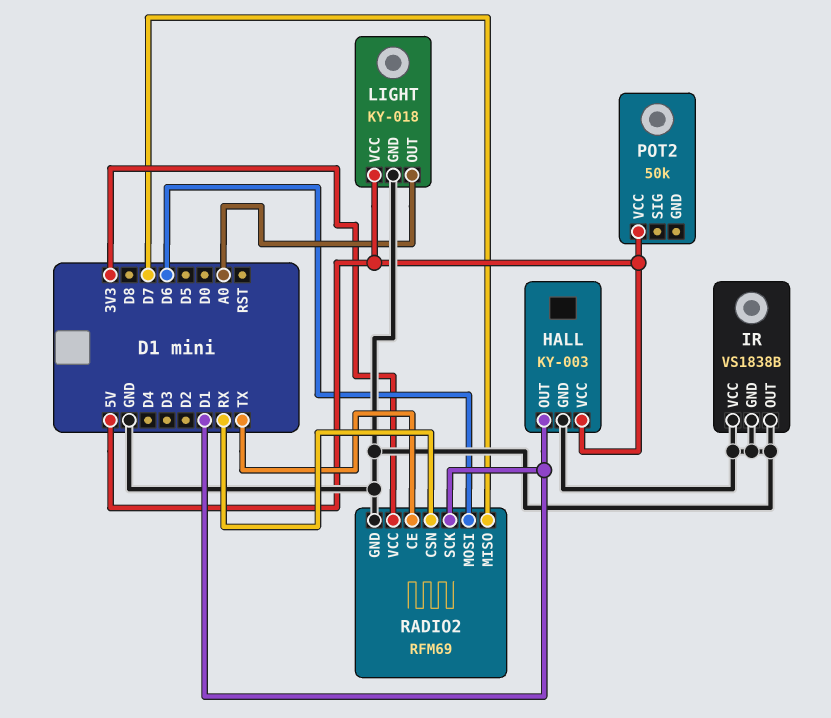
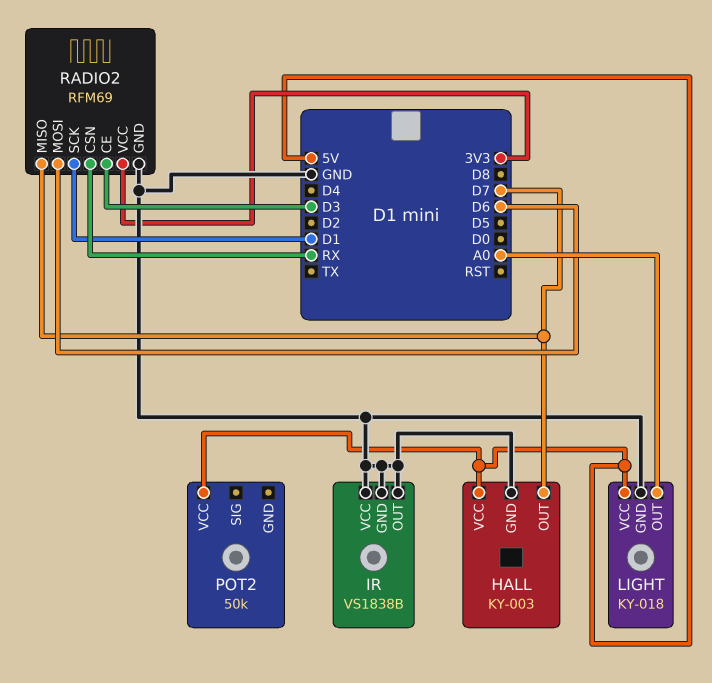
HALL pin OUT: D1 -> D7
RADIO2 pin CE: TX -> D3

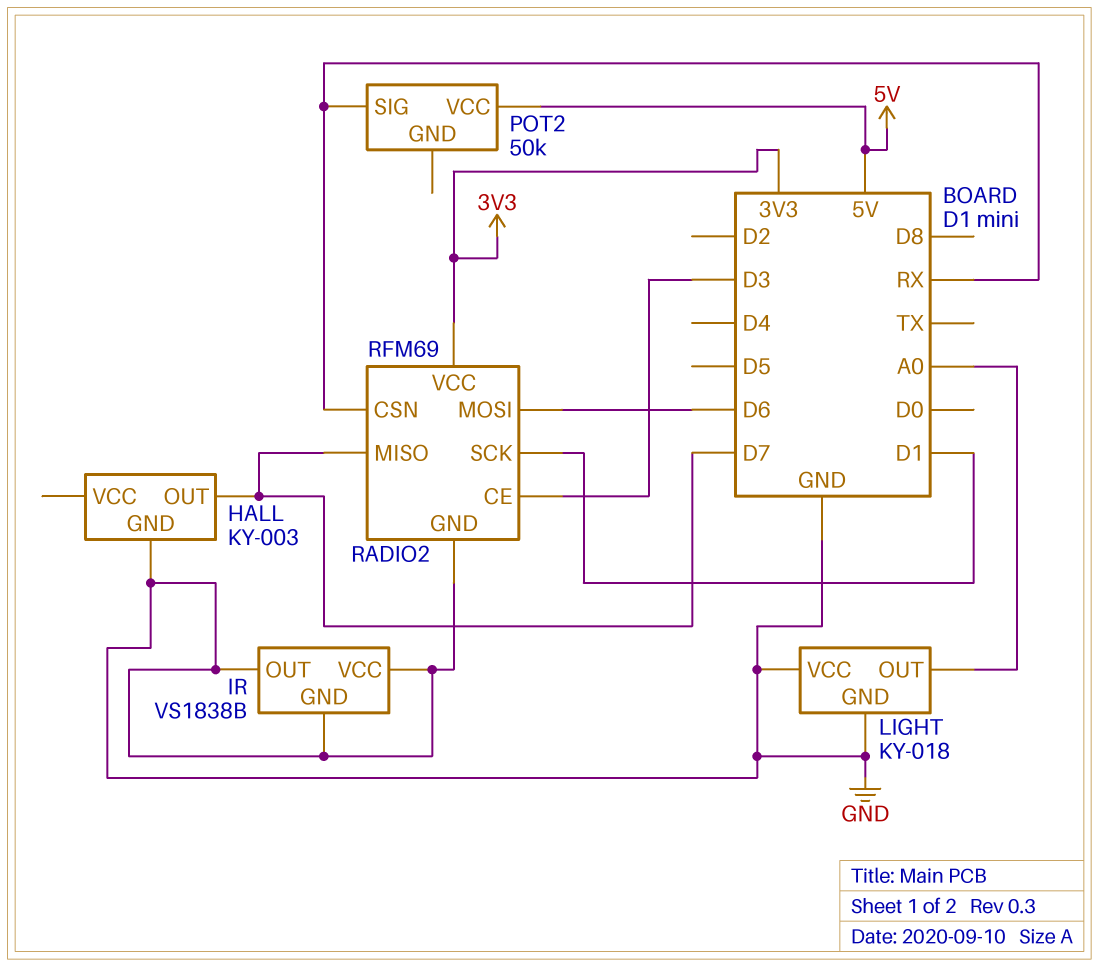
HALL pin VCC: 5V -> none
LIGHT pin VCC: 5V -> GND
POT2 pin SIG: none -> RX

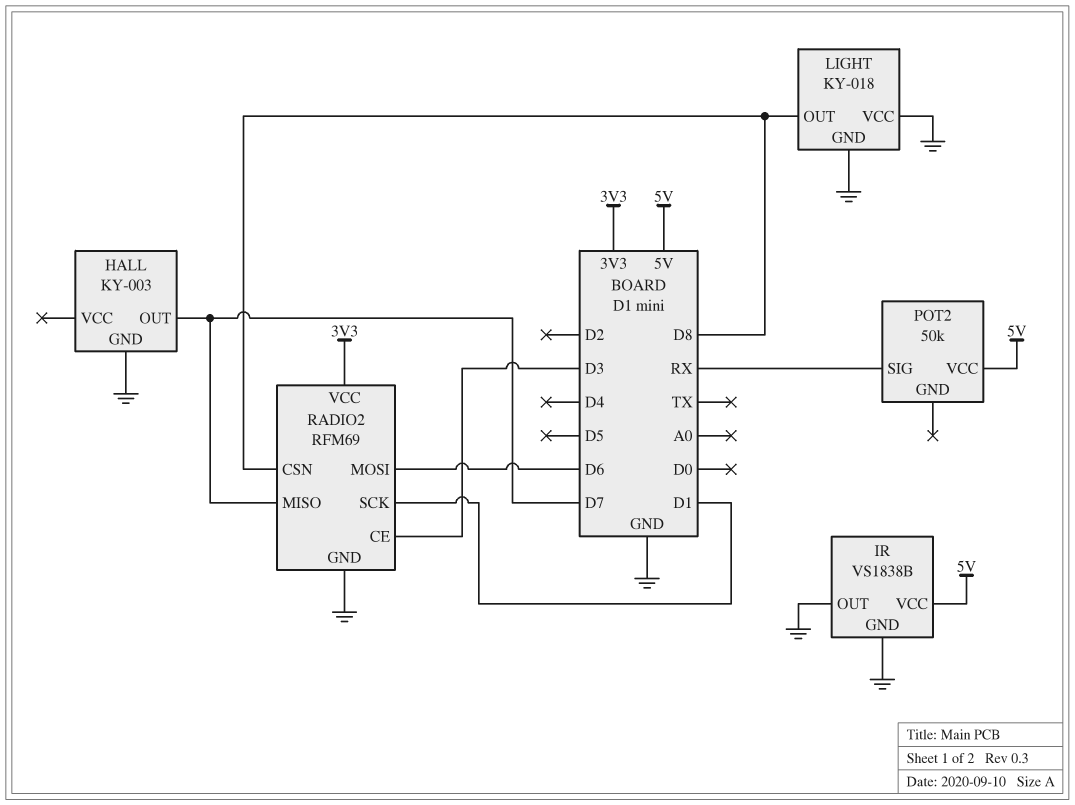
IR pin VCC: GND -> 5V
LIGHT pin OUT: A0 -> D8
RADIO2 pin CSN: RX -> D8

